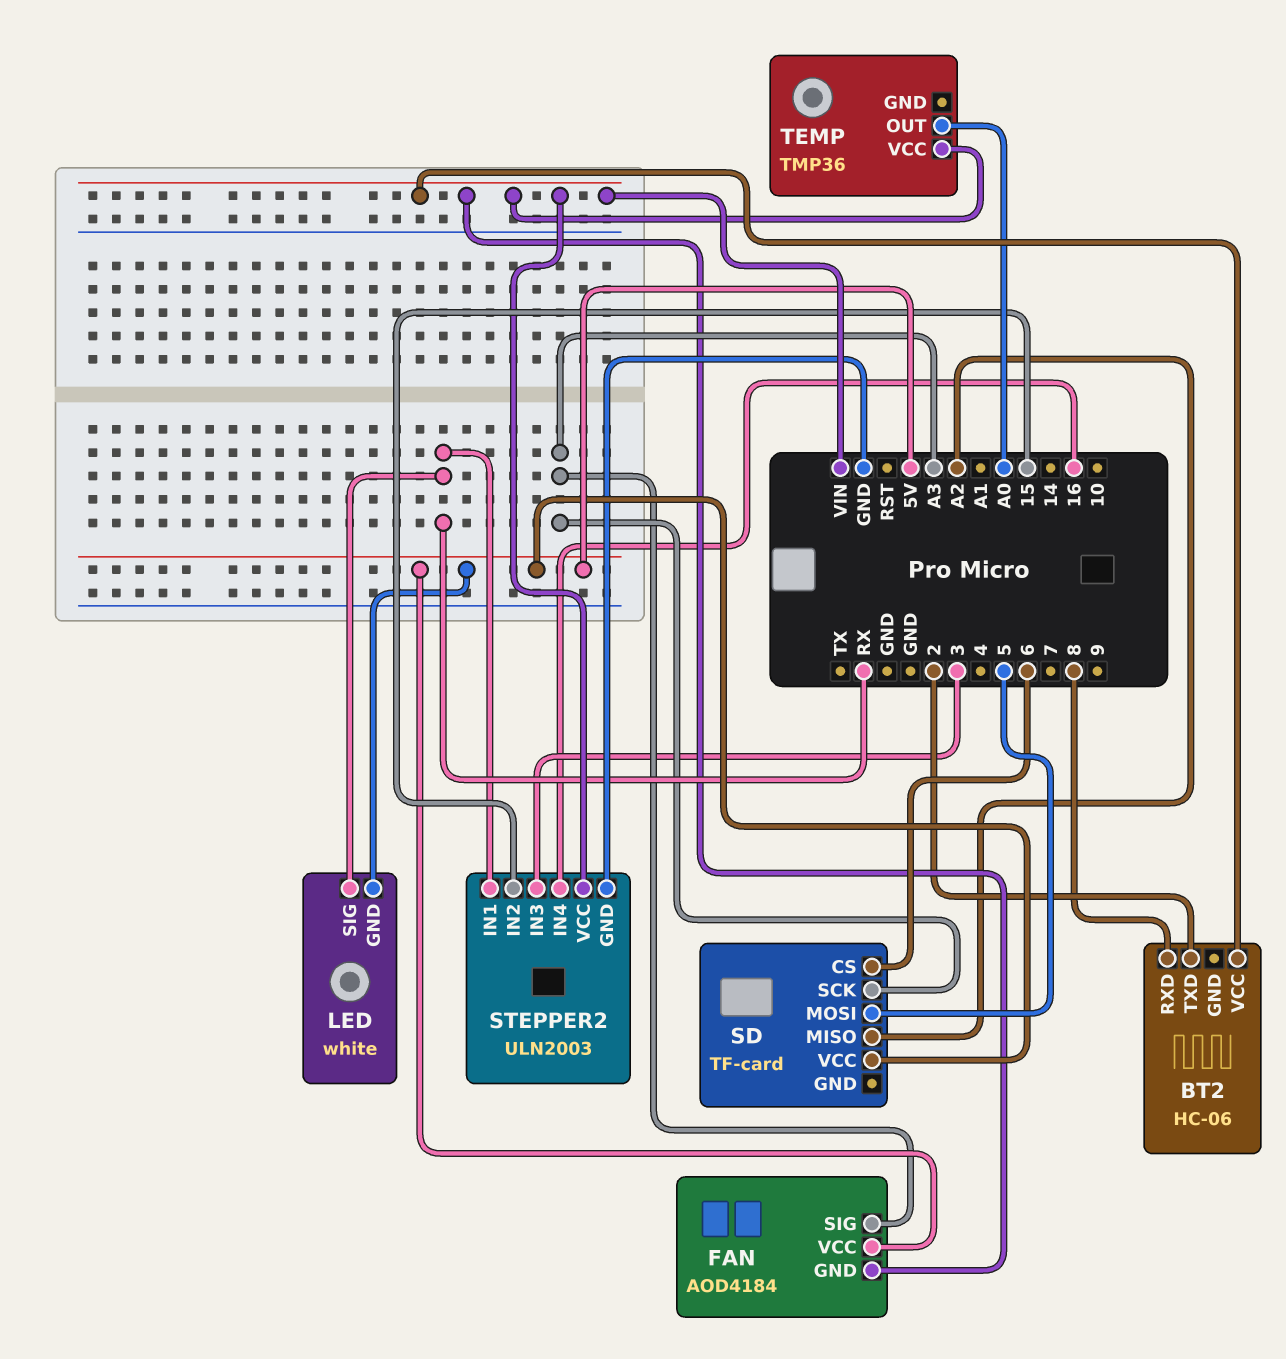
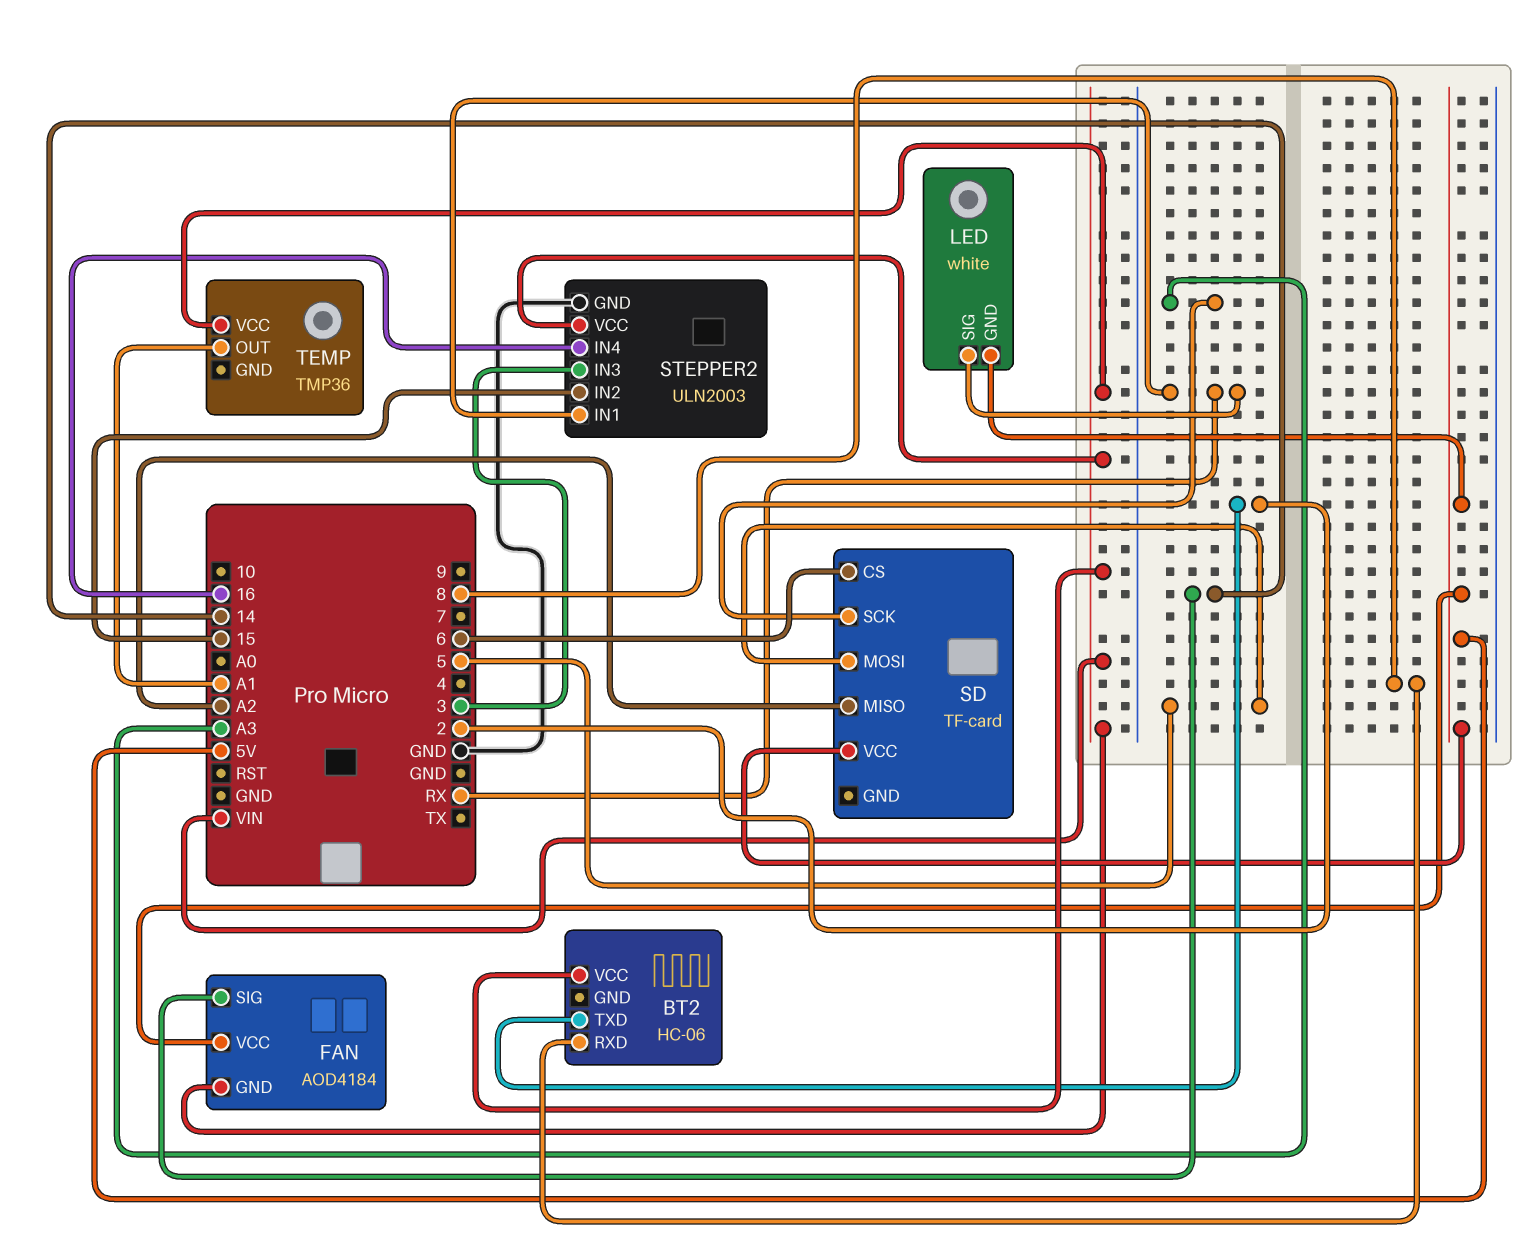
FAN pin SIG: A3 -> 14
TEMP pin OUT: A0 -> A1

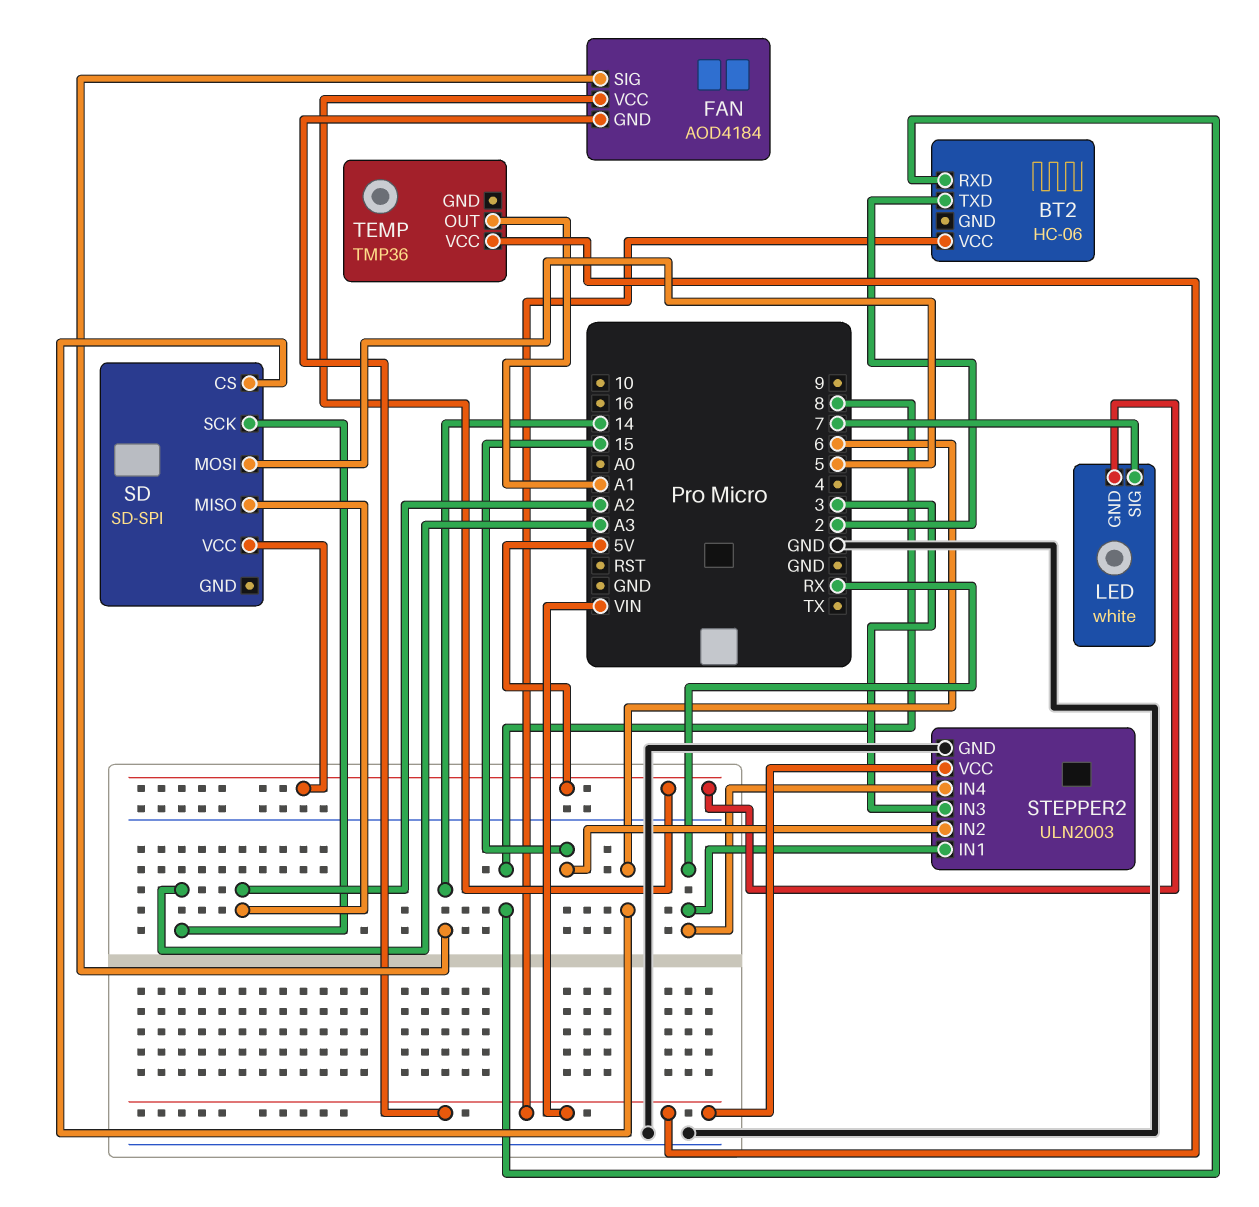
LED pin SIG: RX -> 7
SD: TF-card -> SD-SPI
STEPPER2 pin IN4: 16 -> RX

